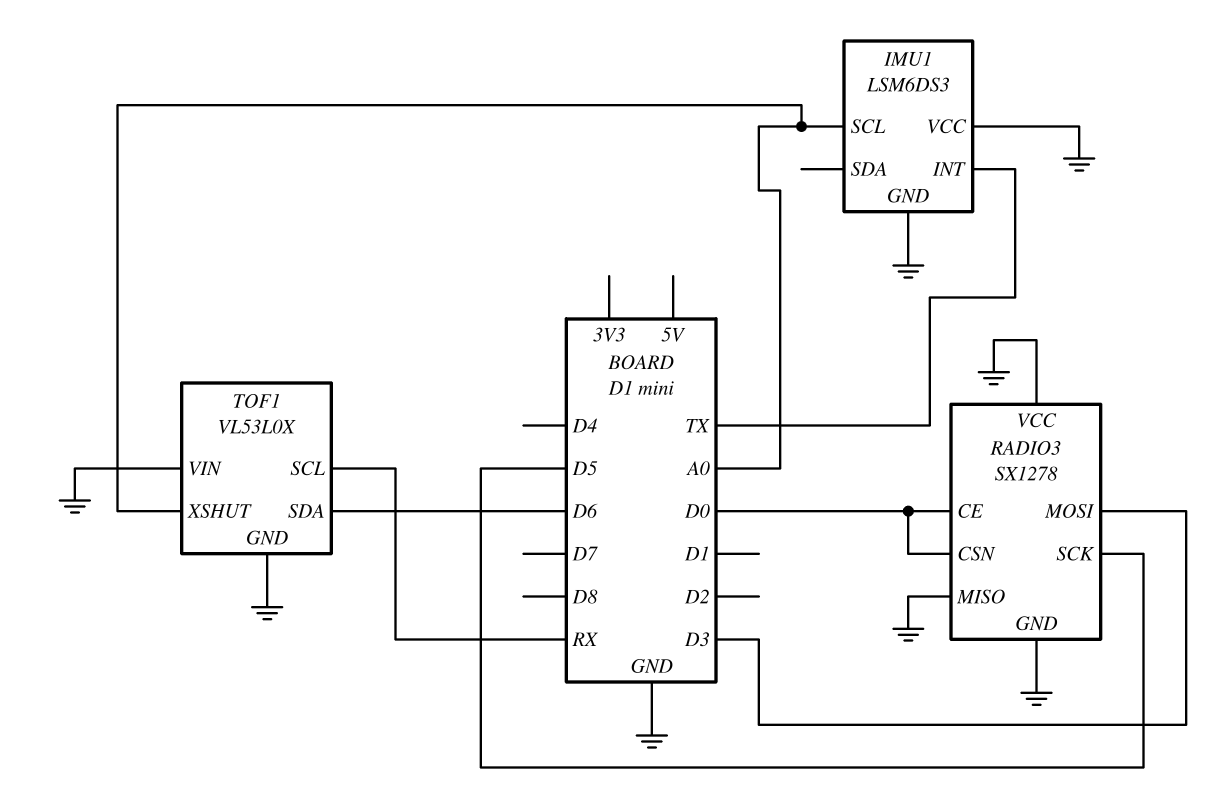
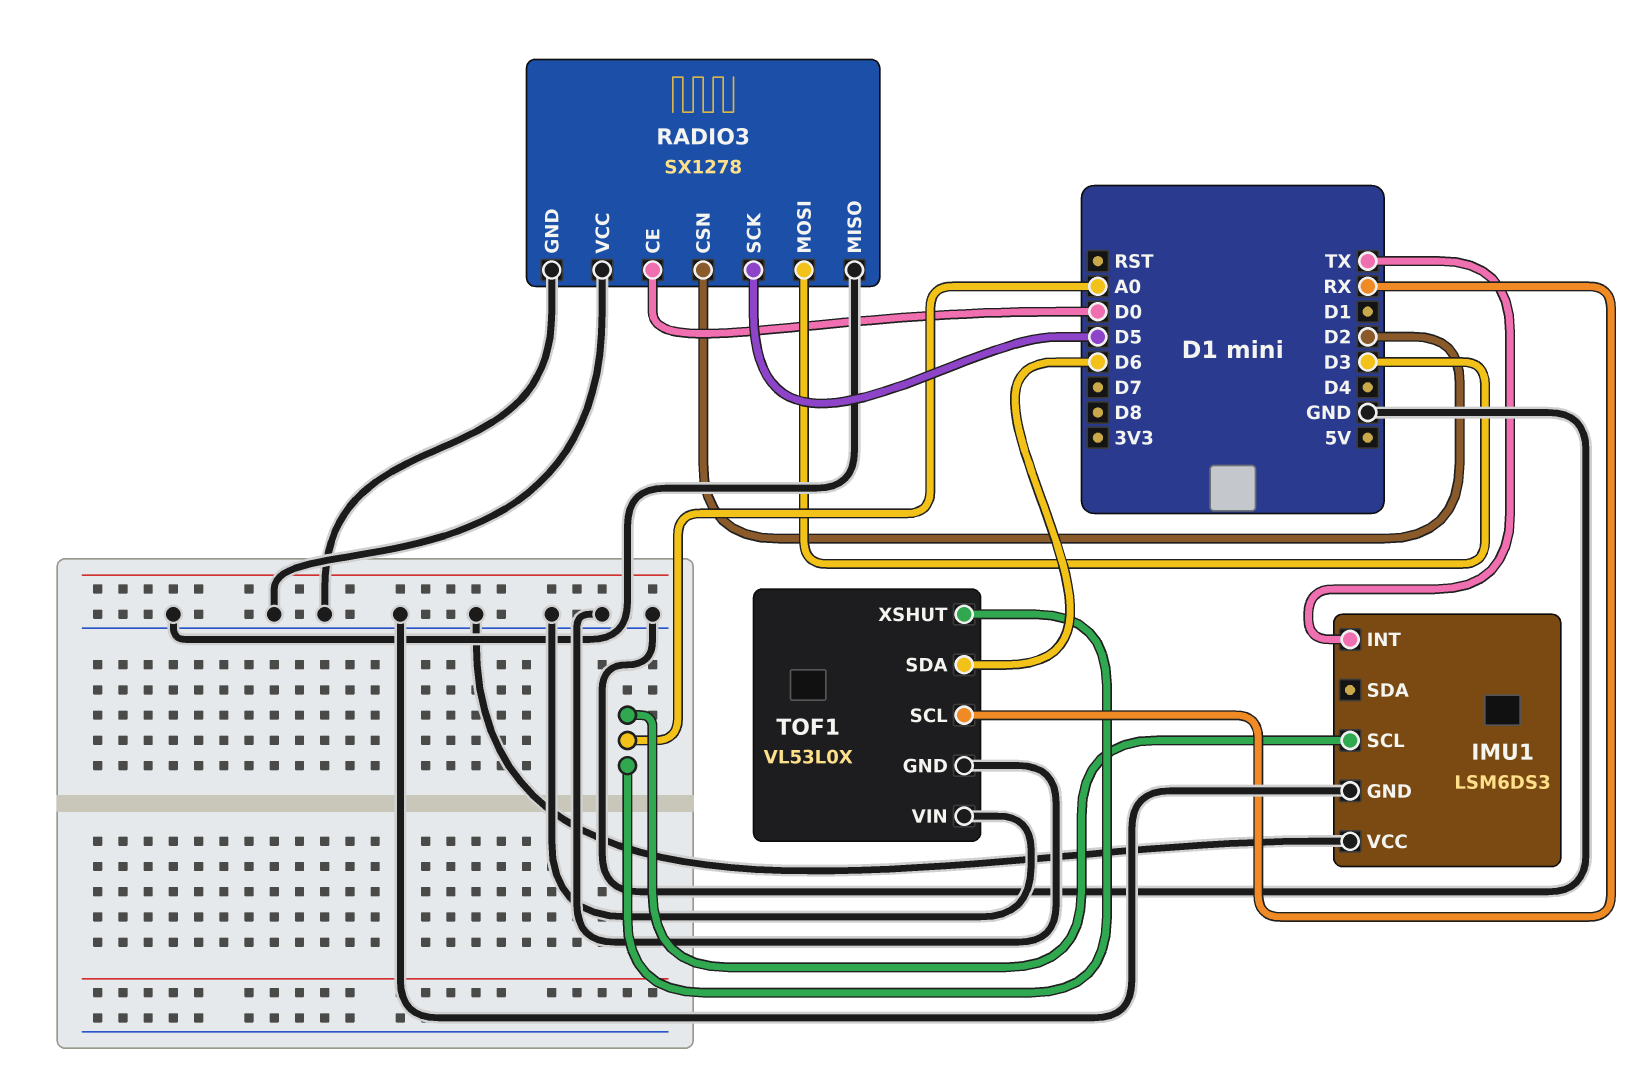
RADIO3 pin CSN: D0 -> D2

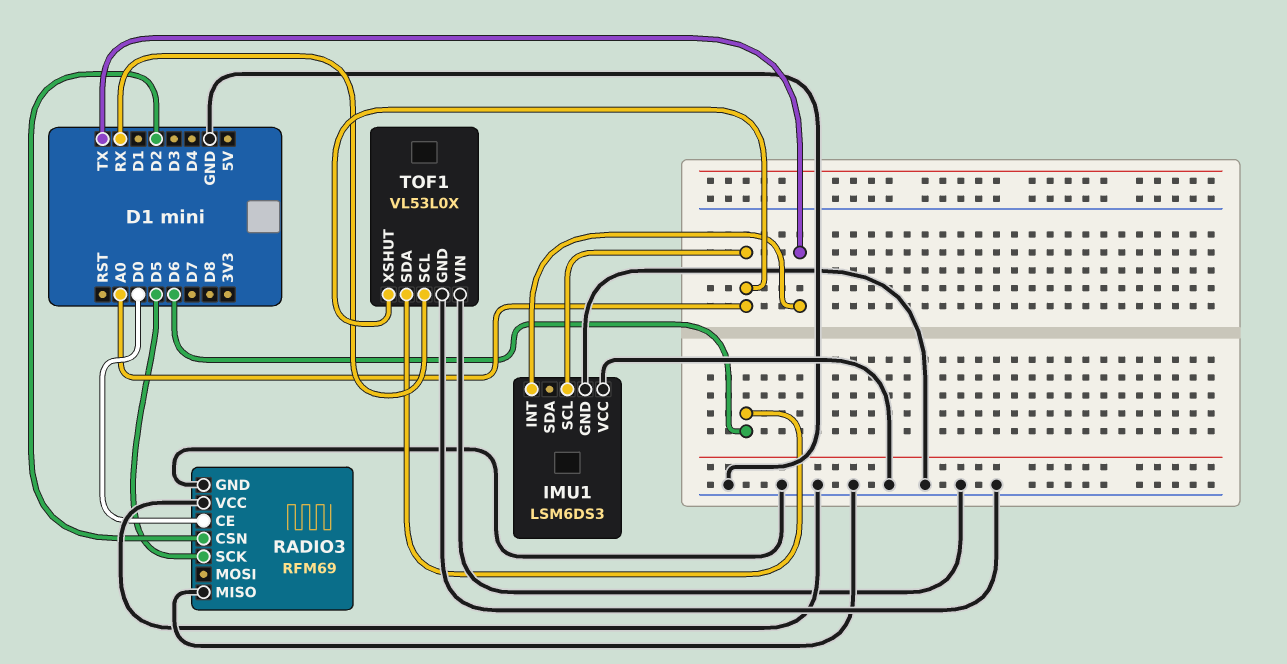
RADIO3: SX1278 -> RFM69
RADIO3 pin MOSI: D3 -> none

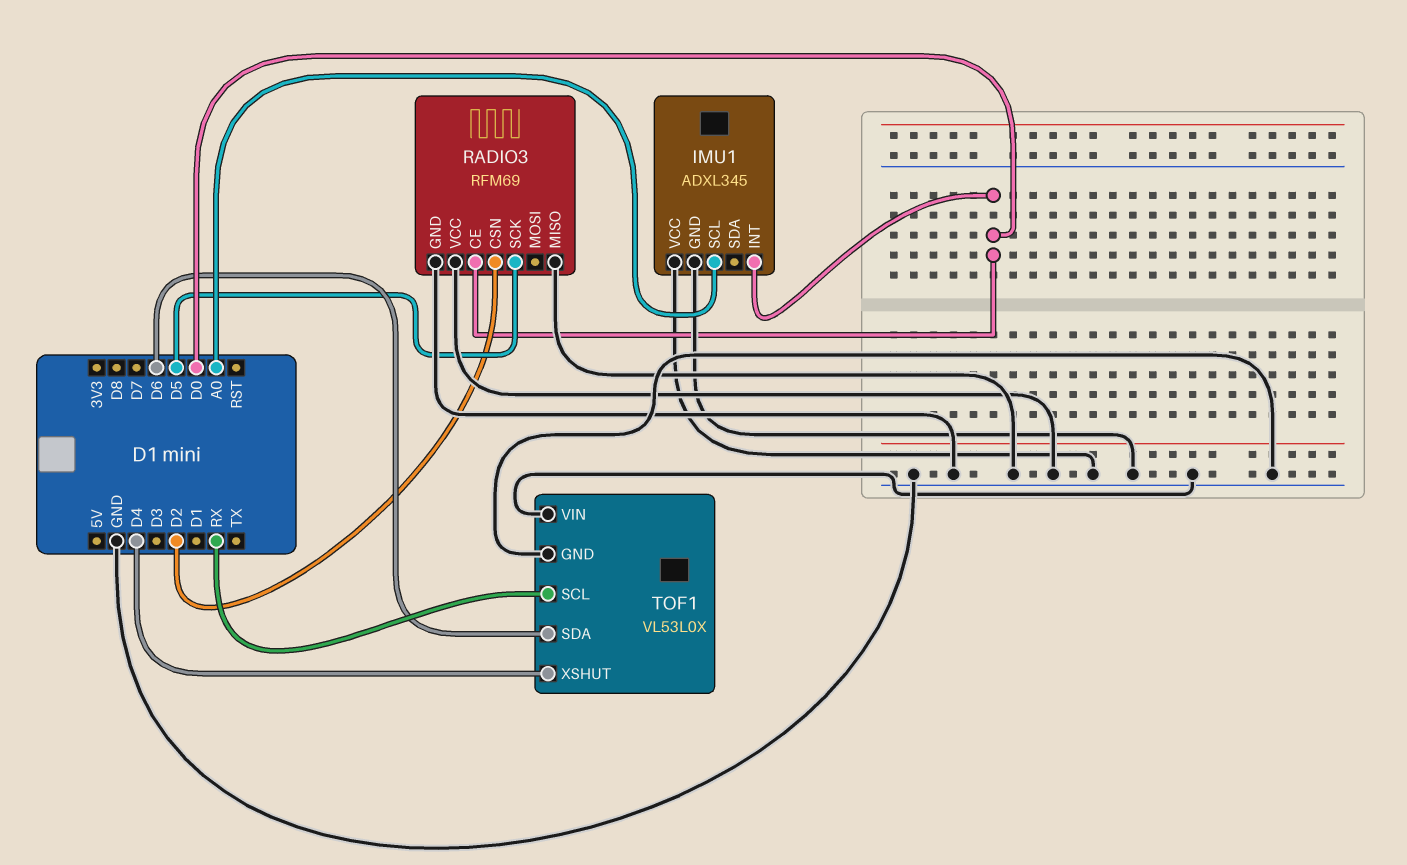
IMU1: LSM6DS3 -> ADXL345
IMU1 pin INT: TX -> D0
TOF1 pin XSHUT: A0 -> D4

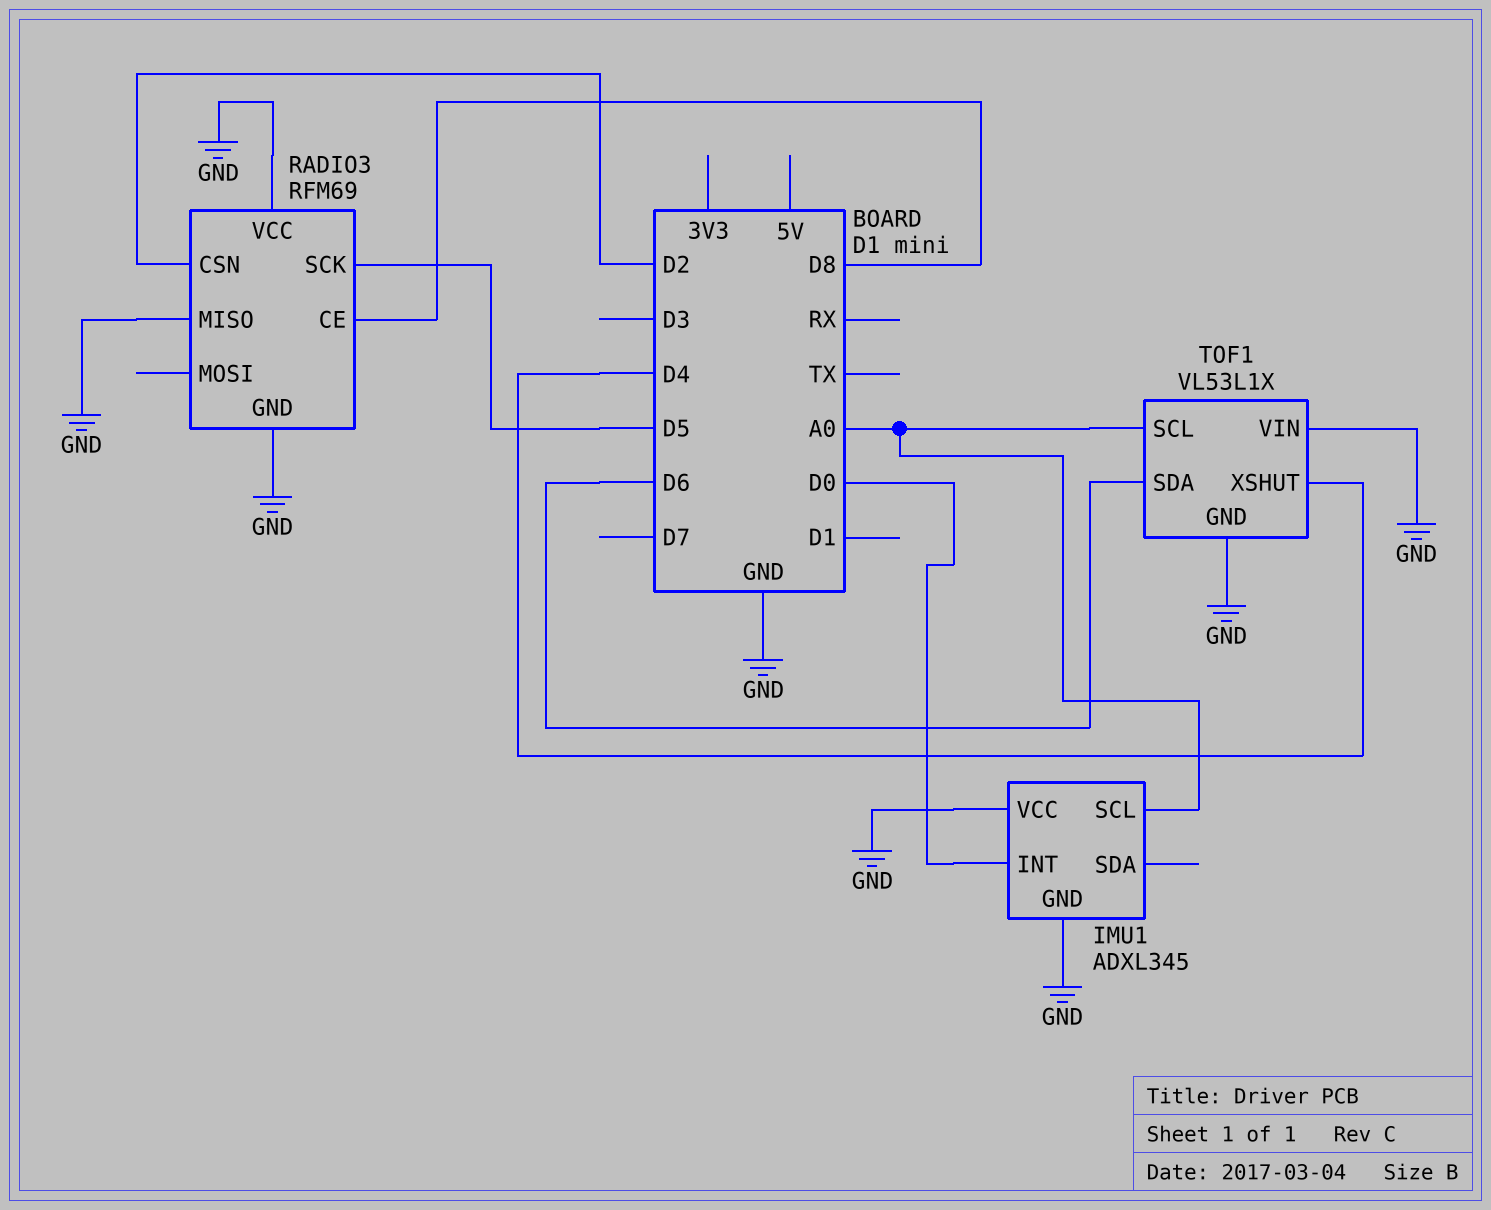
RADIO3 pin CE: D0 -> D8
TOF1: VL53L0X -> VL53L1X
TOF1 pin SCL: RX -> A0

